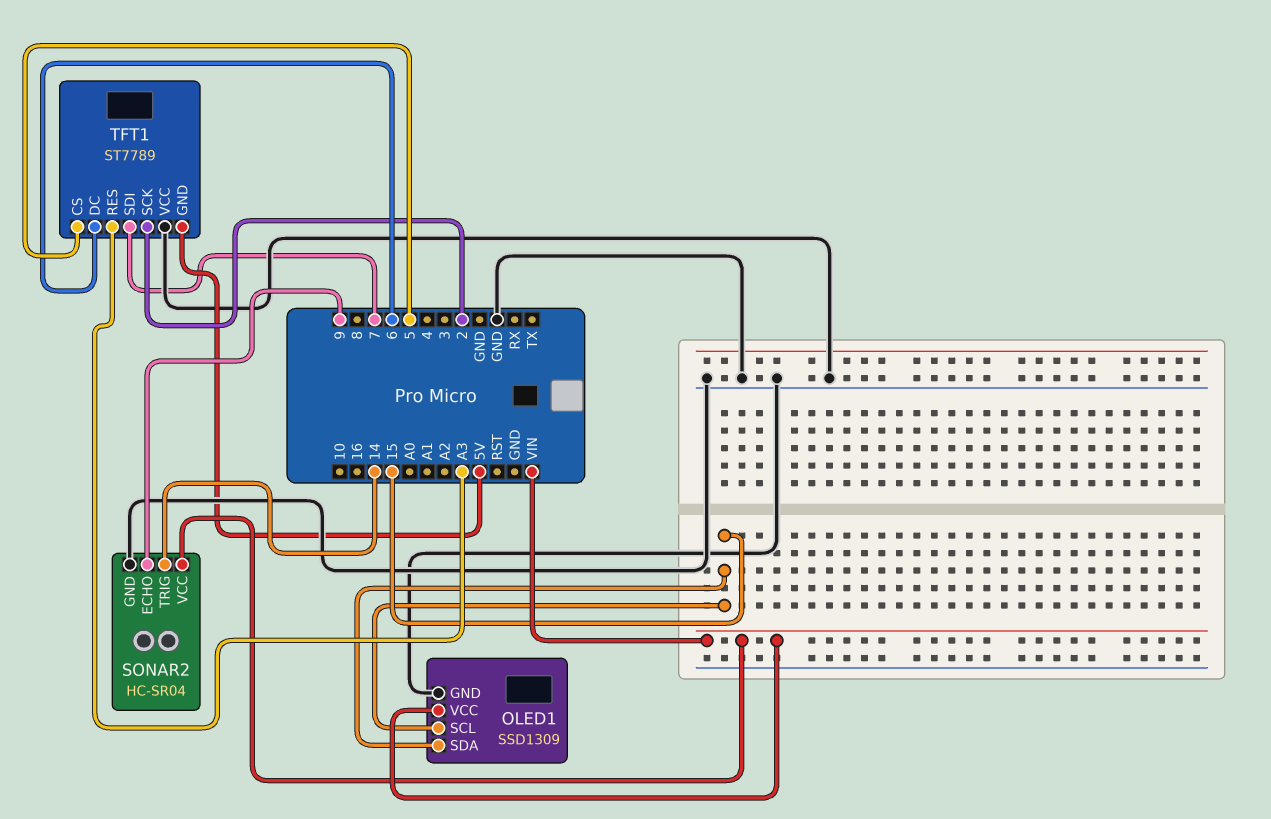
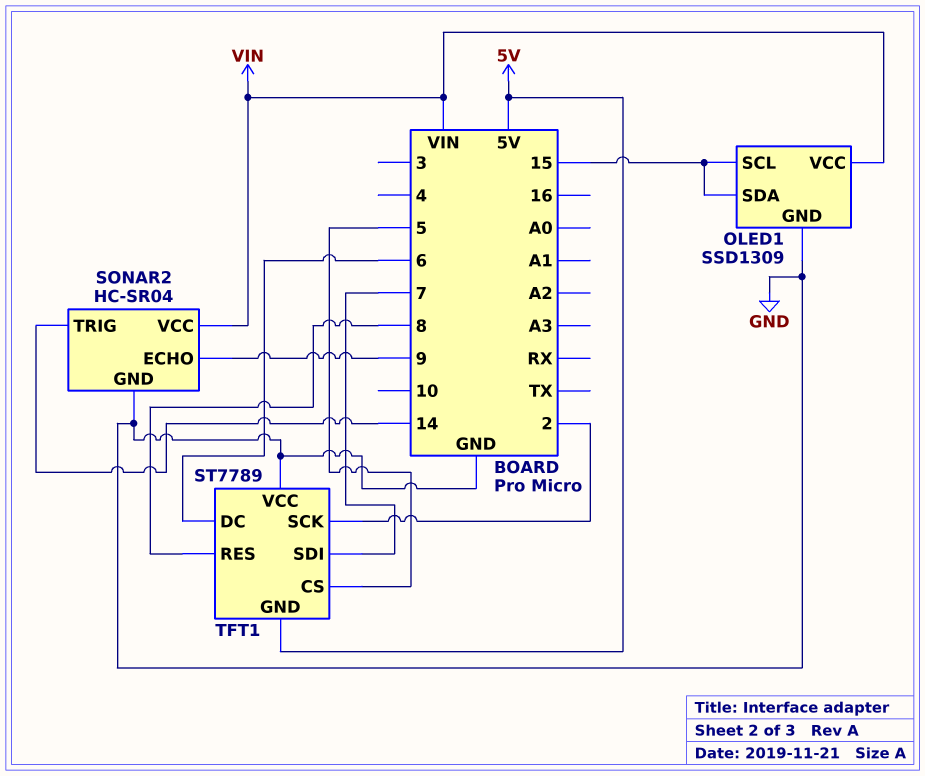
TFT1 pin RES: A3 -> 8

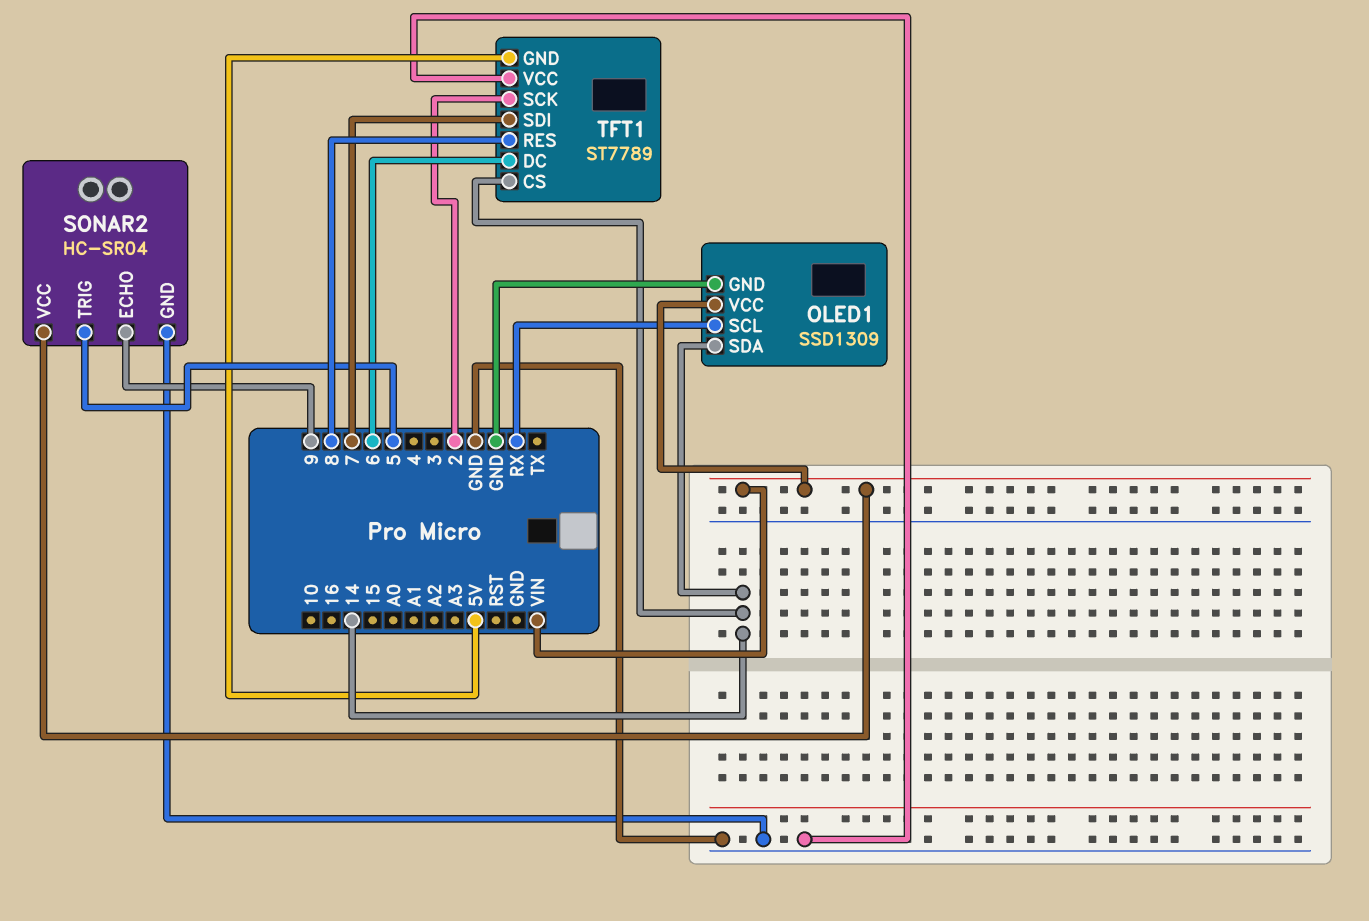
OLED1 pin SCL: 15 -> RX
OLED1 pin SDA: 15 -> 14
SONAR2 pin TRIG: 14 -> 5
TFT1 pin CS: 5 -> 14

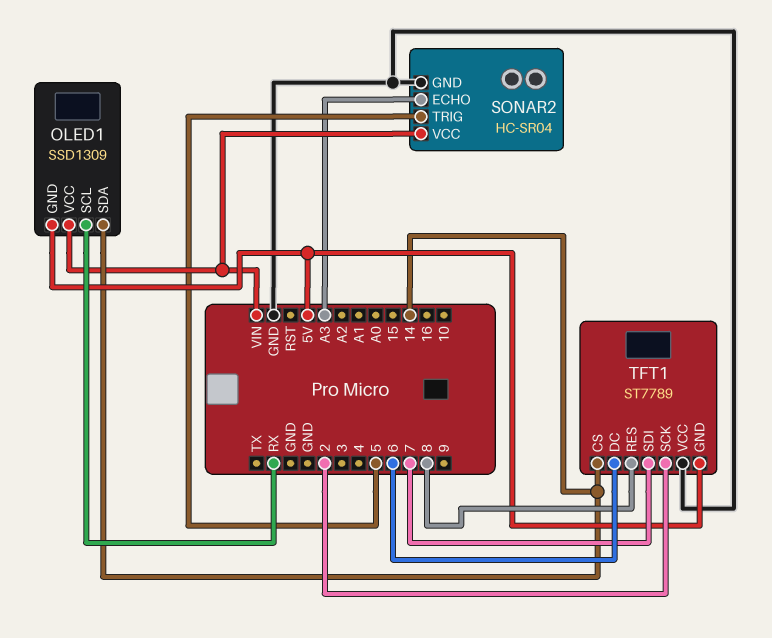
OLED1 pin GND: GND -> 5V
SONAR2 pin ECHO: 9 -> A3

